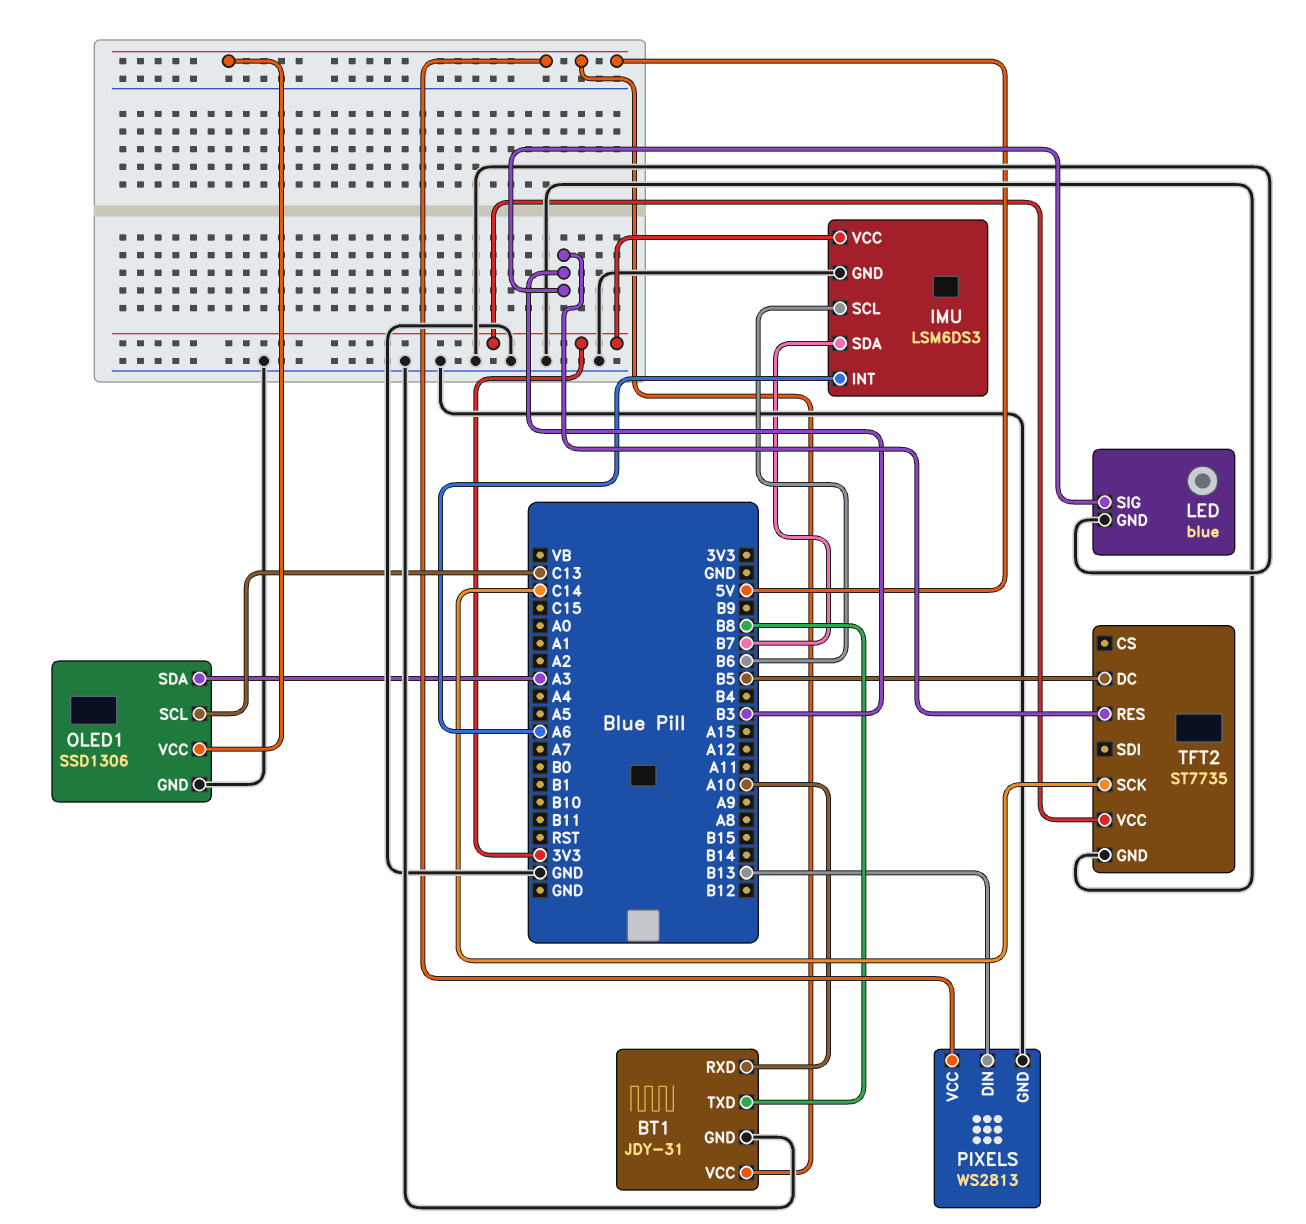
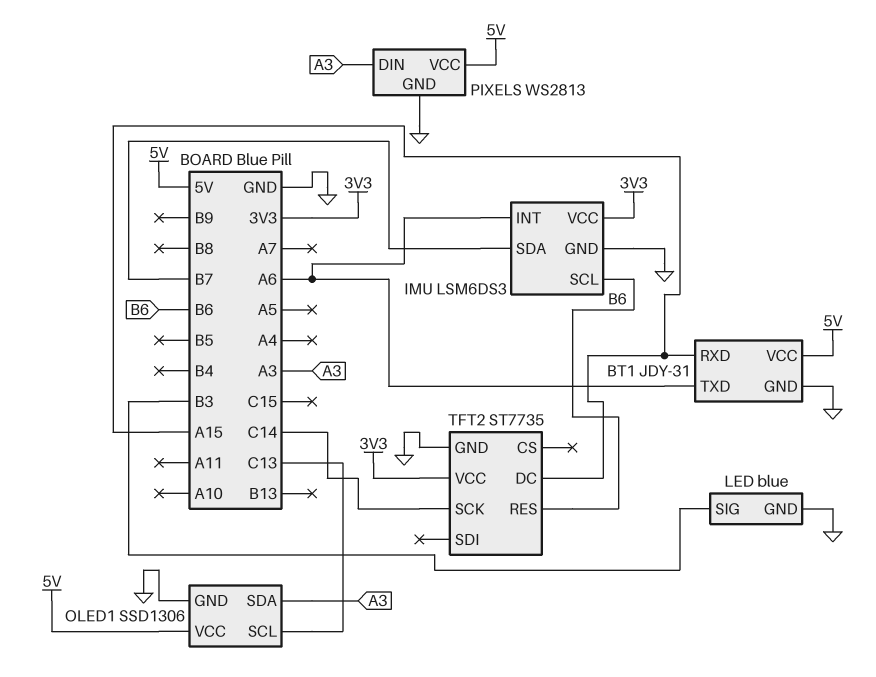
BT1 pin RXD: A10 -> A15
BT1 pin TXD: B8 -> A6
PIXELS pin DIN: B13 -> A3
TFT2 pin DC: B5 -> A15
TFT2 pin RES: B3 -> B6

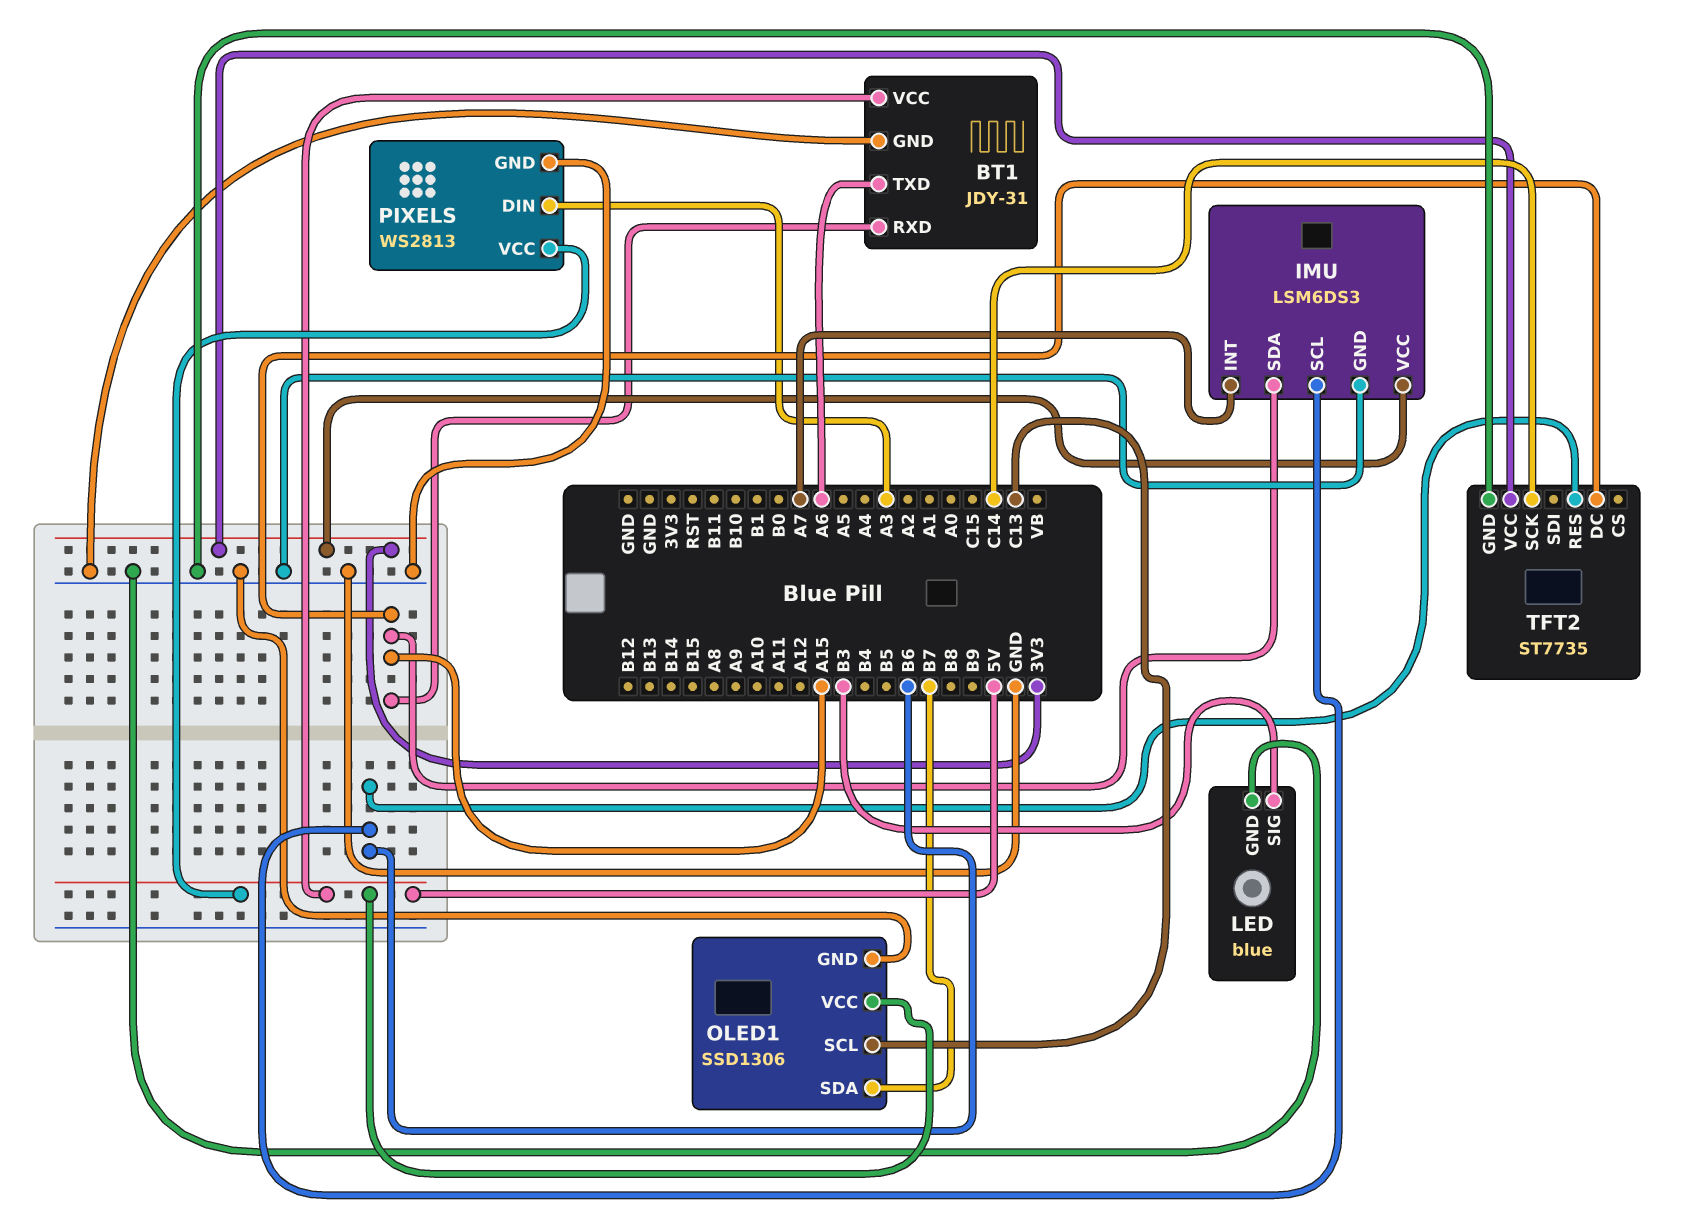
IMU pin INT: A6 -> A7
IMU pin SDA: B7 -> A15
OLED1 pin SDA: A3 -> B7

